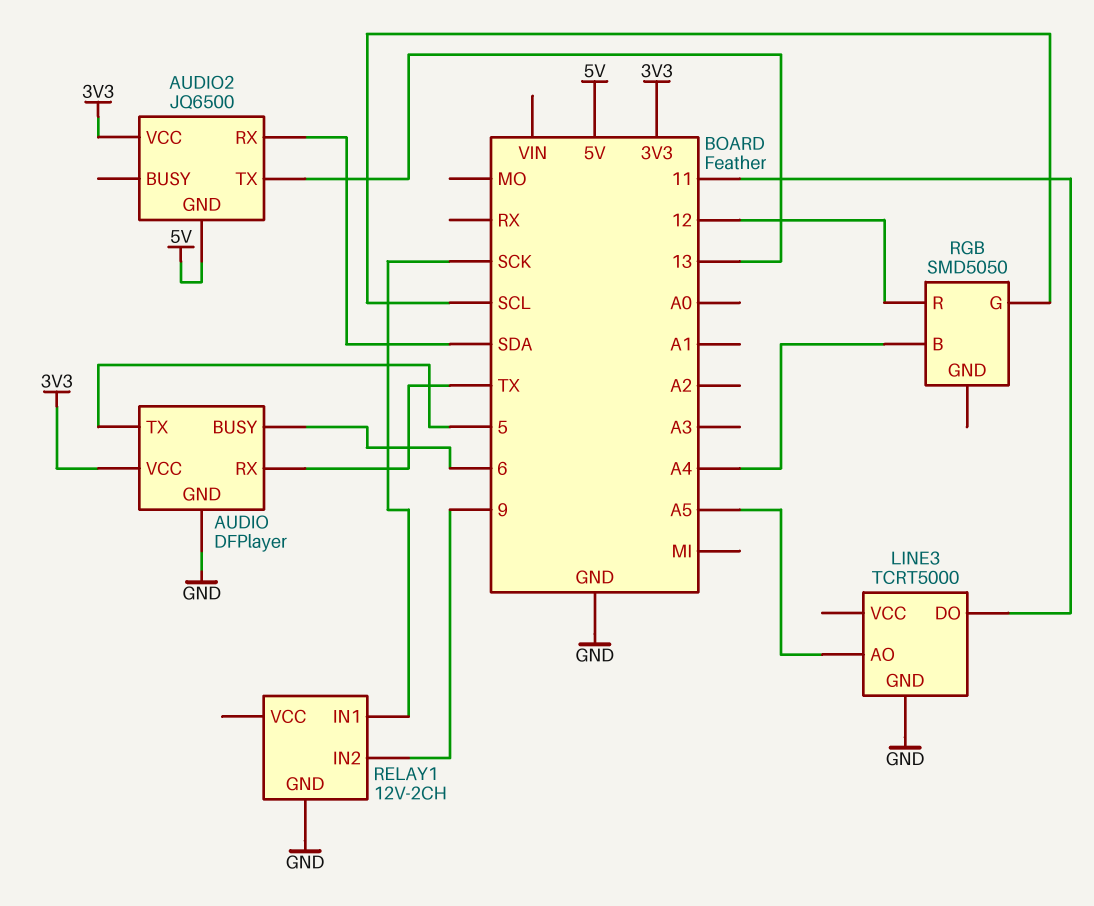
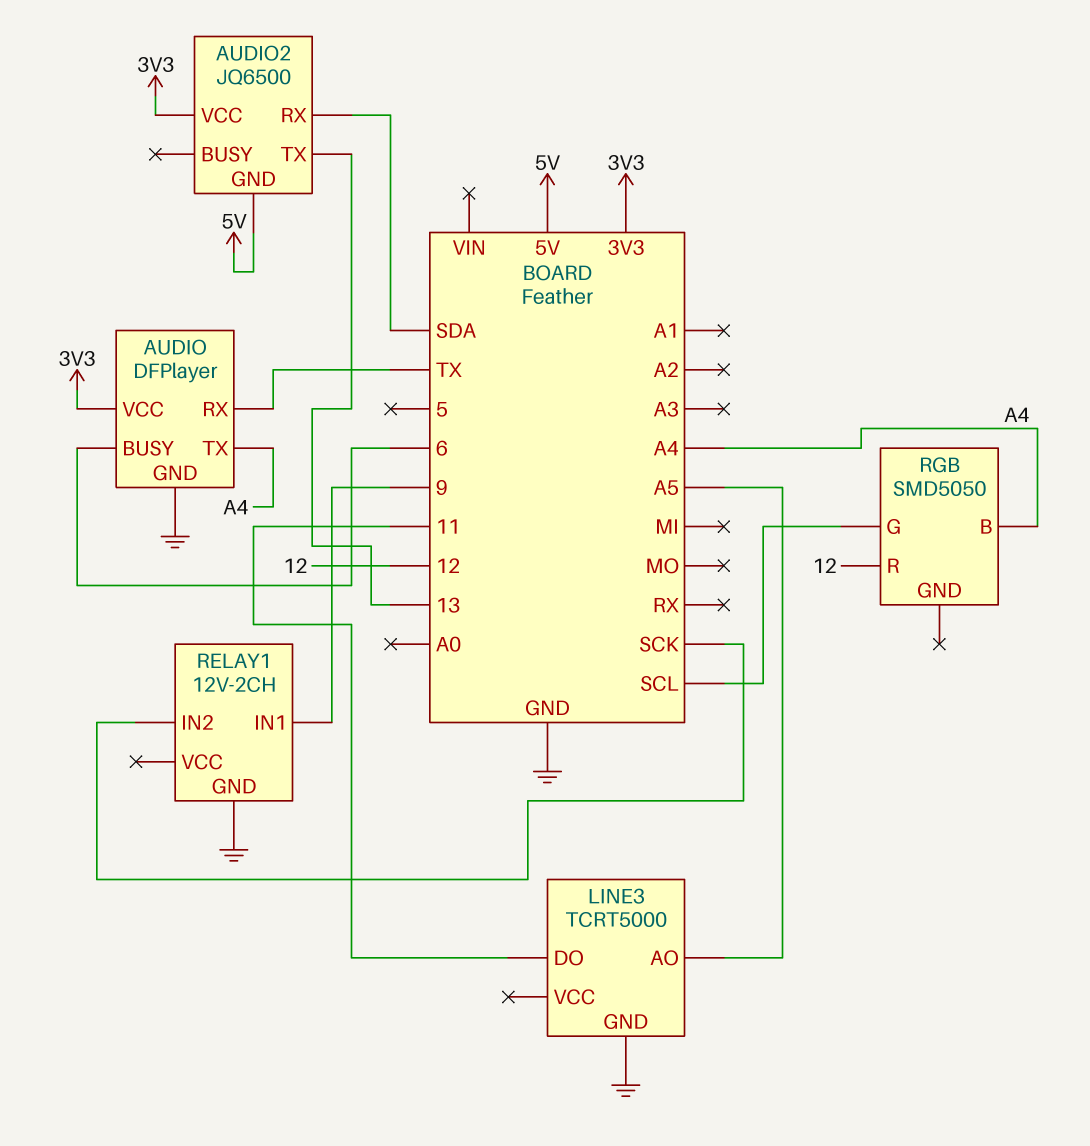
AUDIO pin TX: 5 -> A4
RELAY1 pin IN1: SCK -> 9
RELAY1 pin IN2: 9 -> SCK

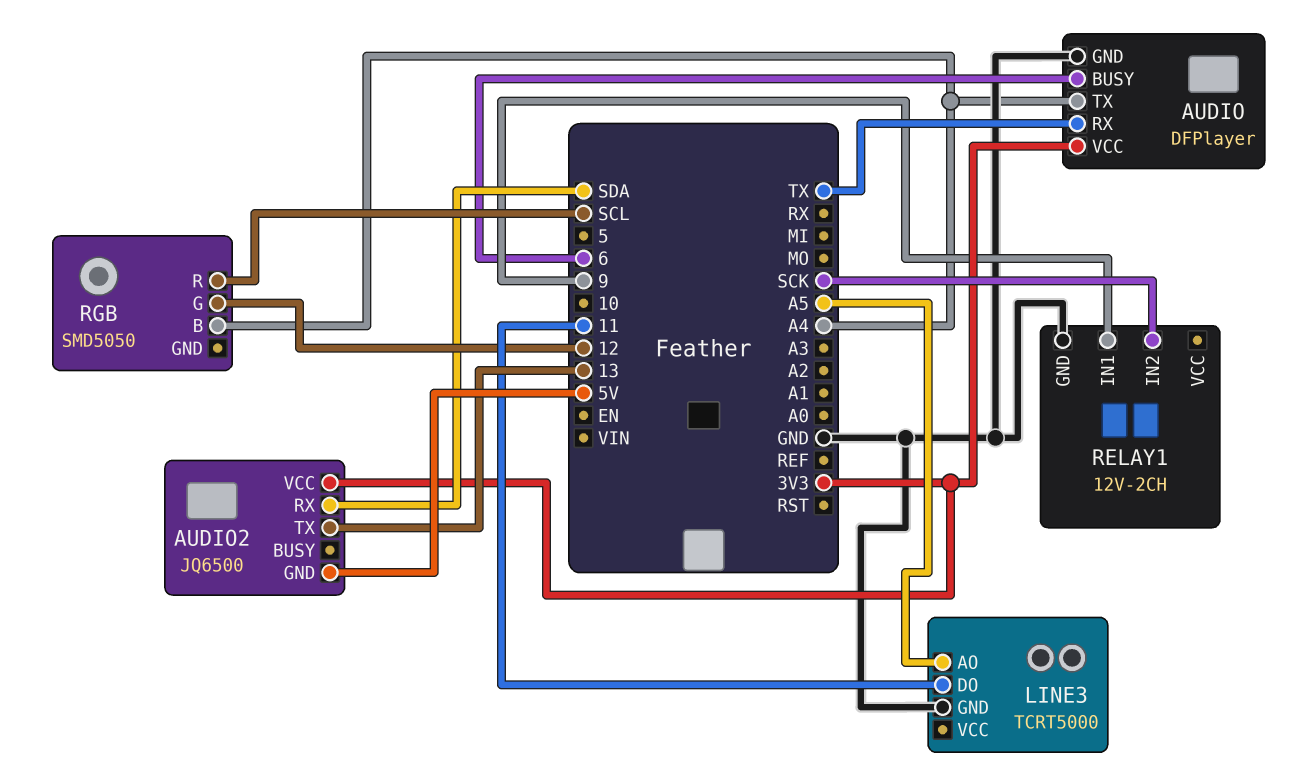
RGB pin G: SCL -> 12
RGB pin R: 12 -> SCL

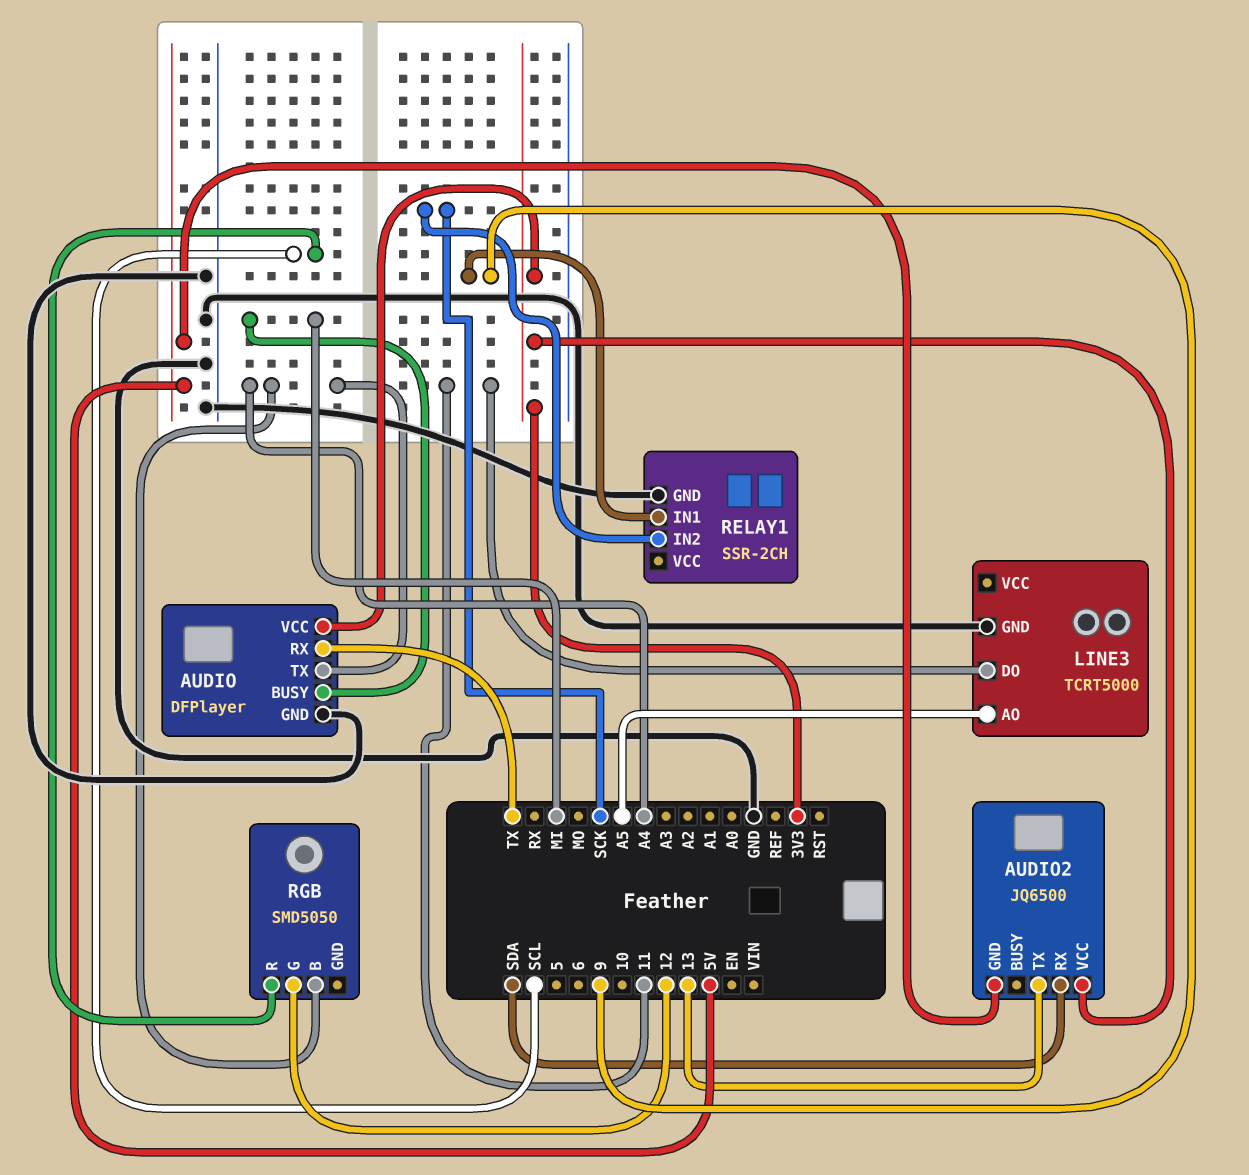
AUDIO pin BUSY: 6 -> MI
RELAY1: 12V-2CH -> SSR-2CH

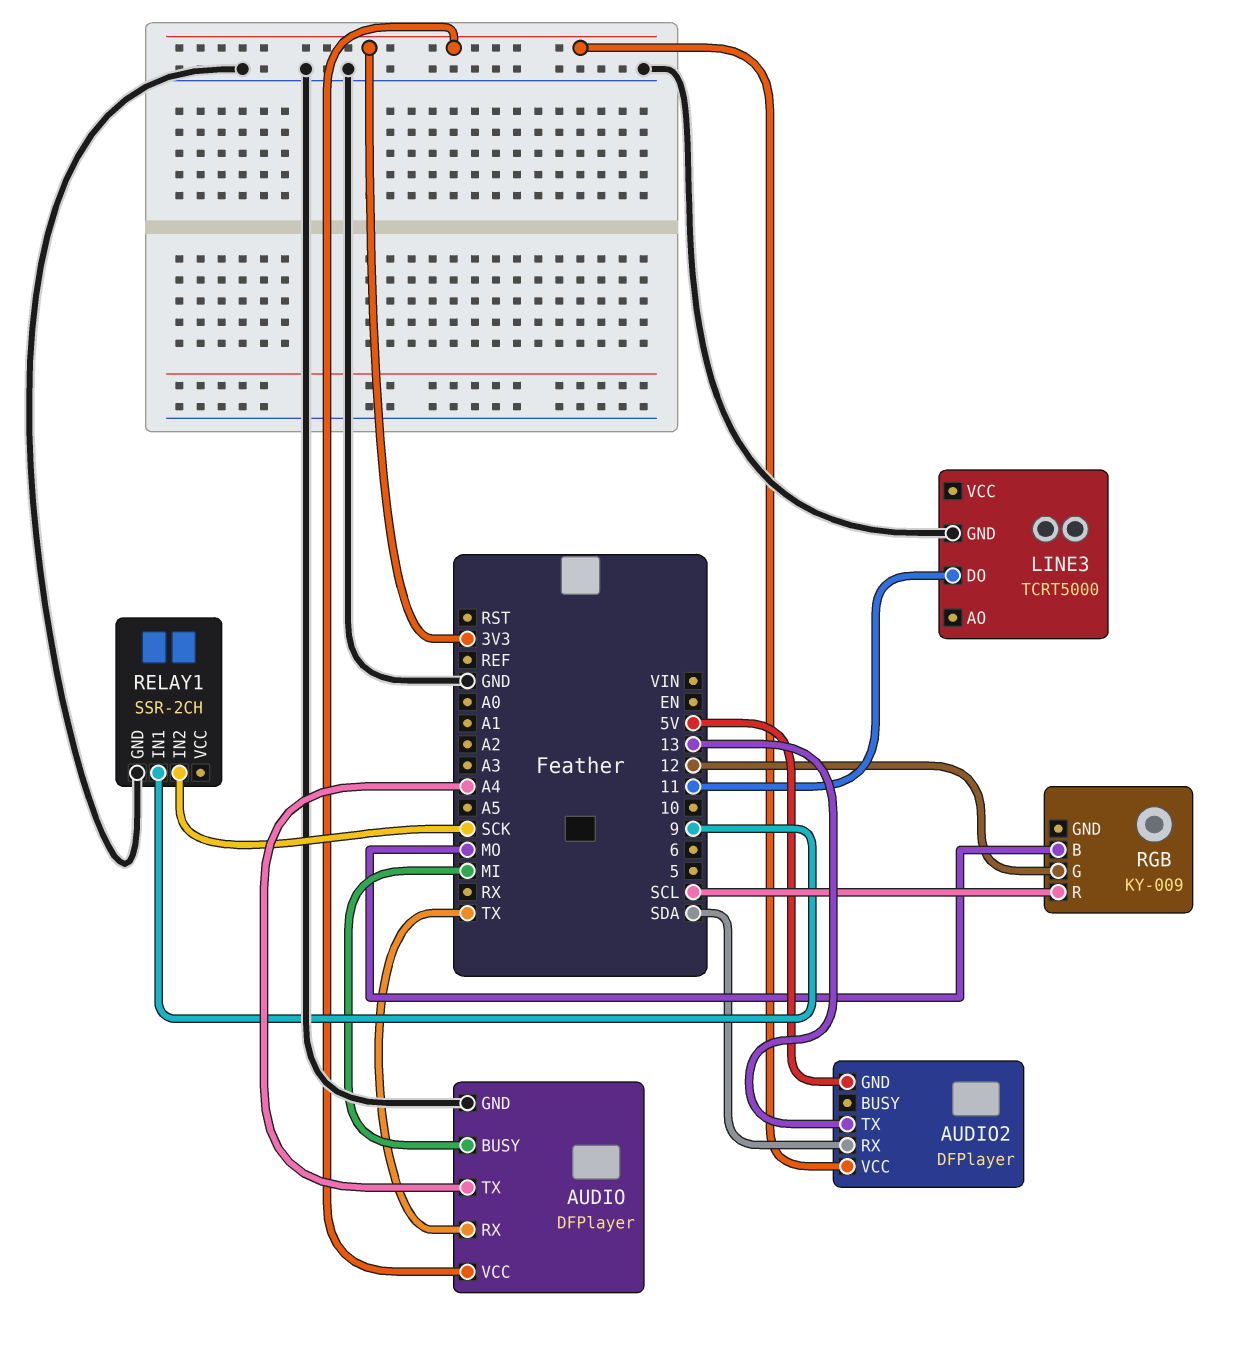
AUDIO2: JQ6500 -> DFPlayer
LINE3 pin AO: A5 -> none
RGB: SMD5050 -> KY-009
RGB pin B: A4 -> MO

